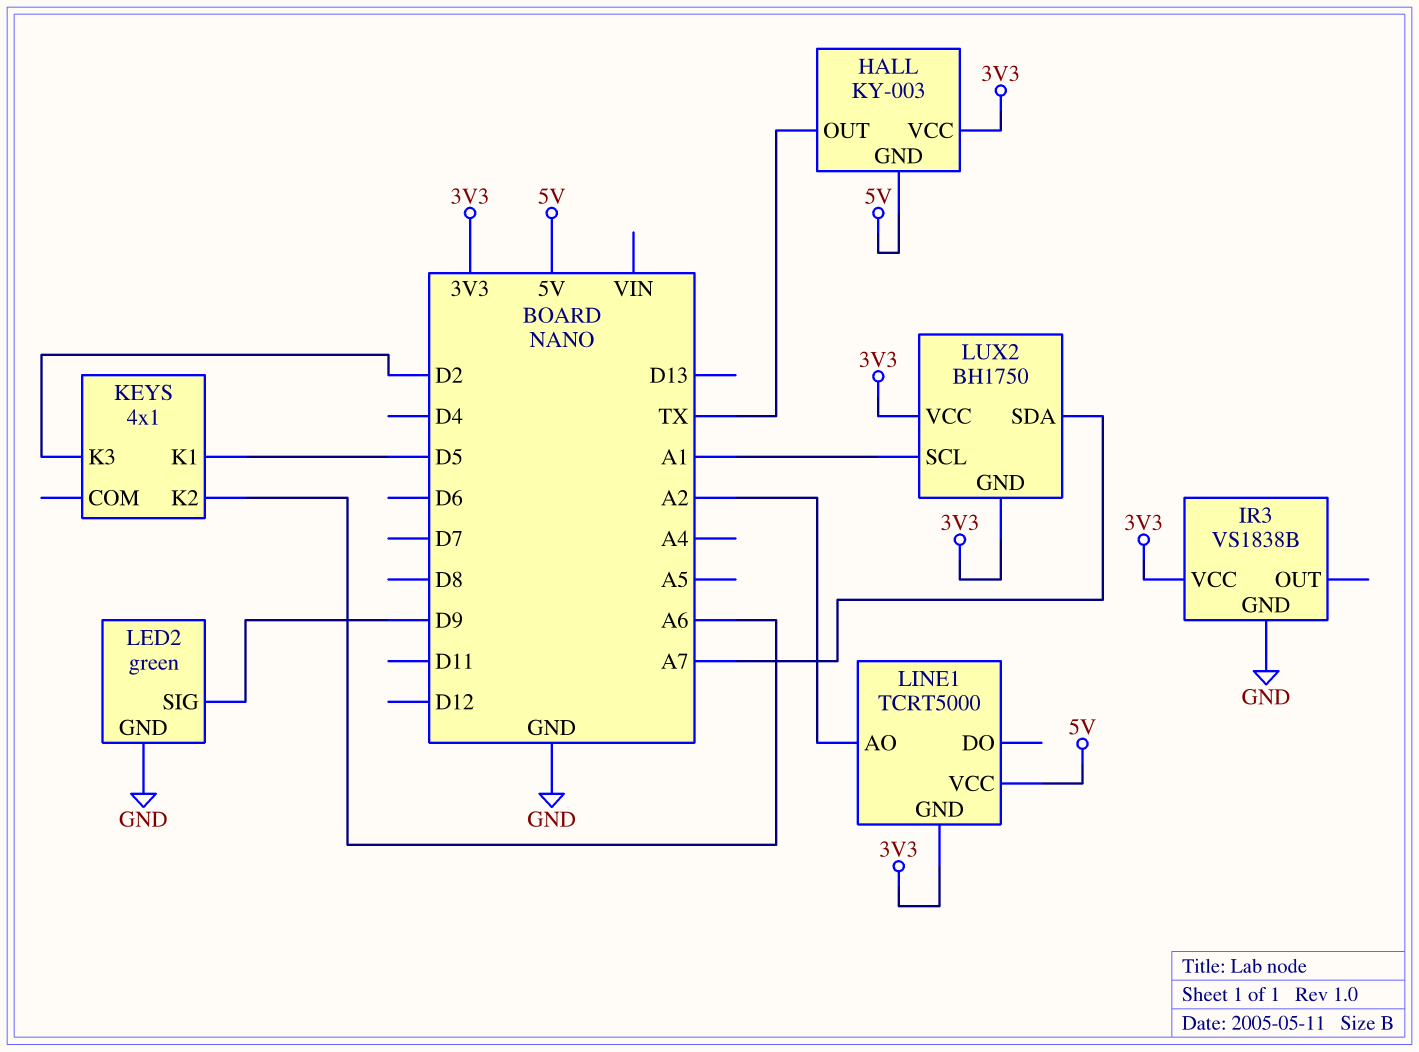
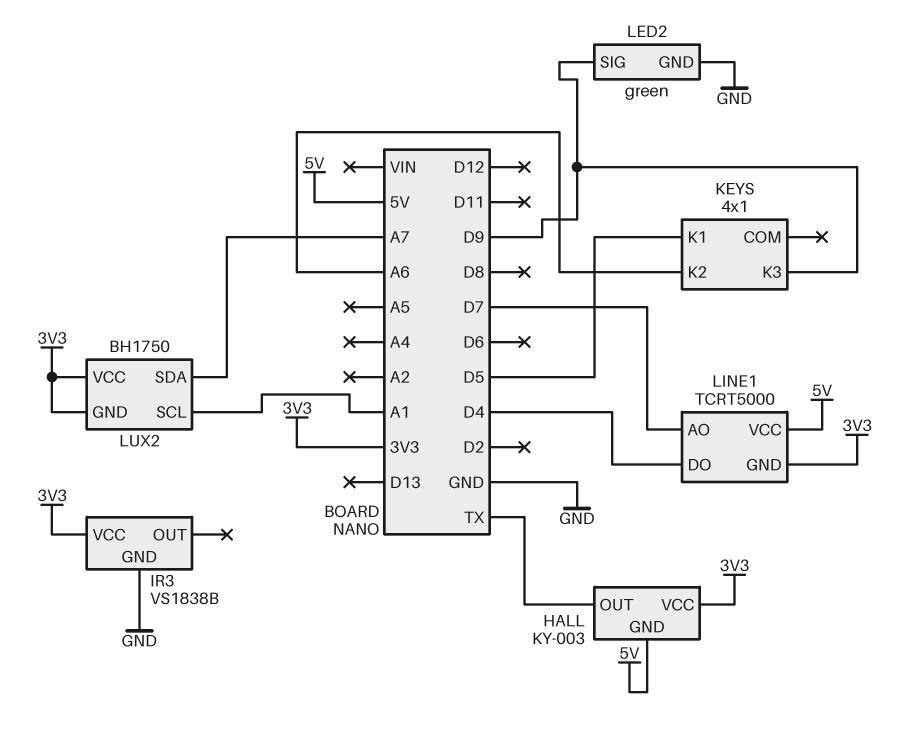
KEYS pin K3: D2 -> D9
LINE1 pin AO: A2 -> D7
LINE1 pin DO: none -> D4

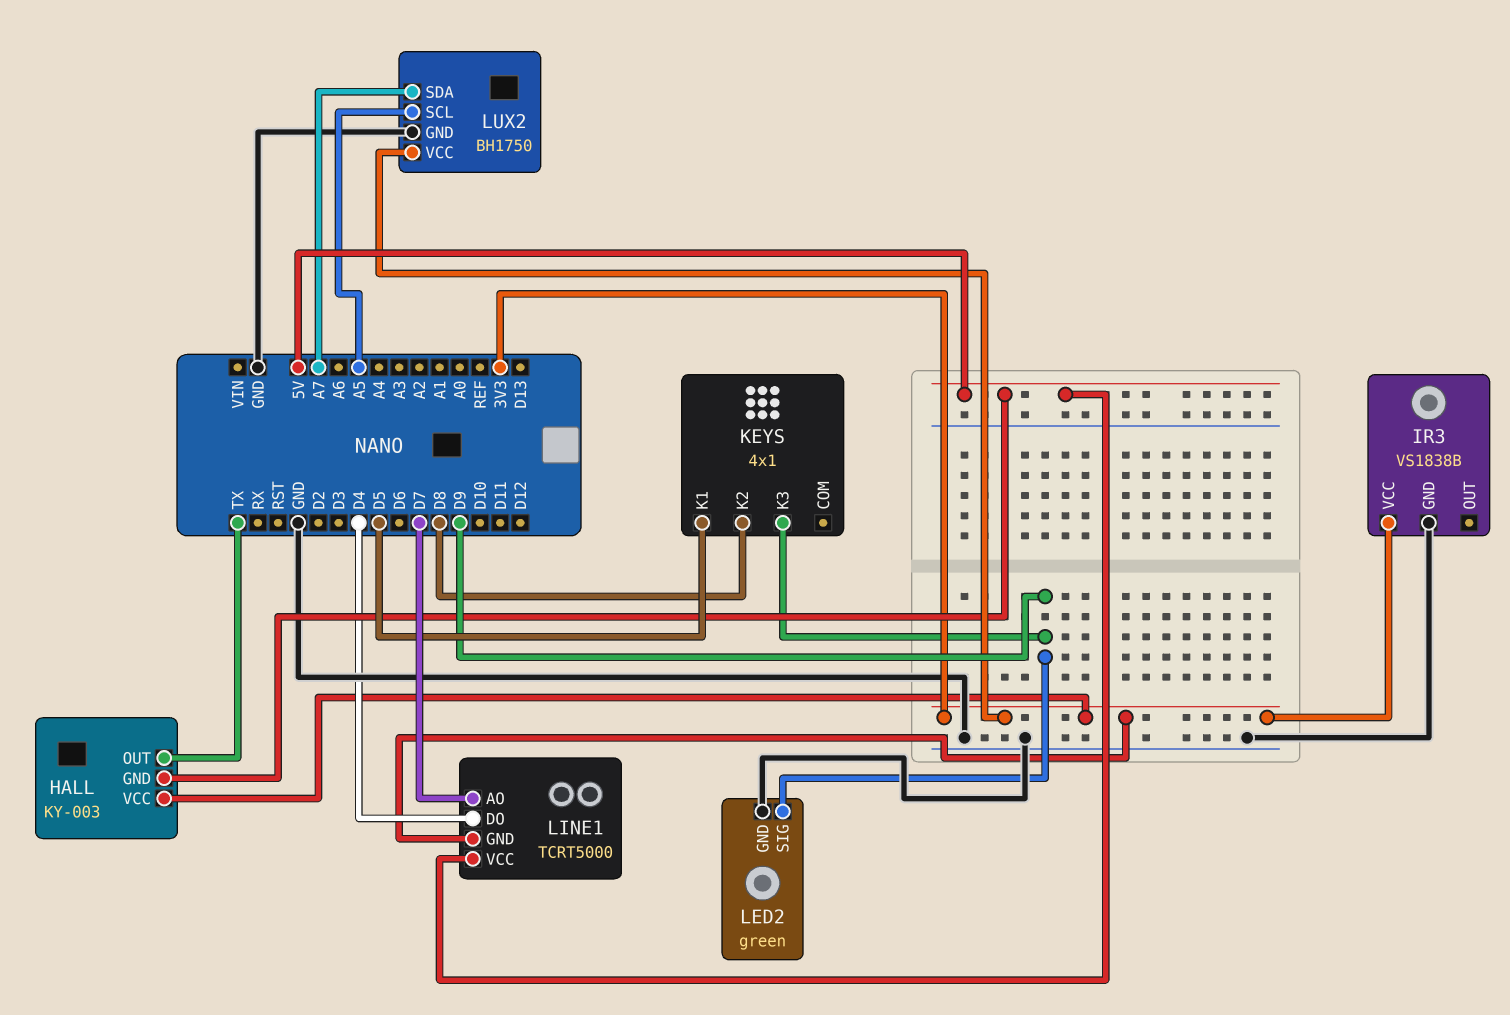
KEYS pin K2: A6 -> D8
LUX2 pin GND: 3V3 -> GND
LUX2 pin SCL: A1 -> A5

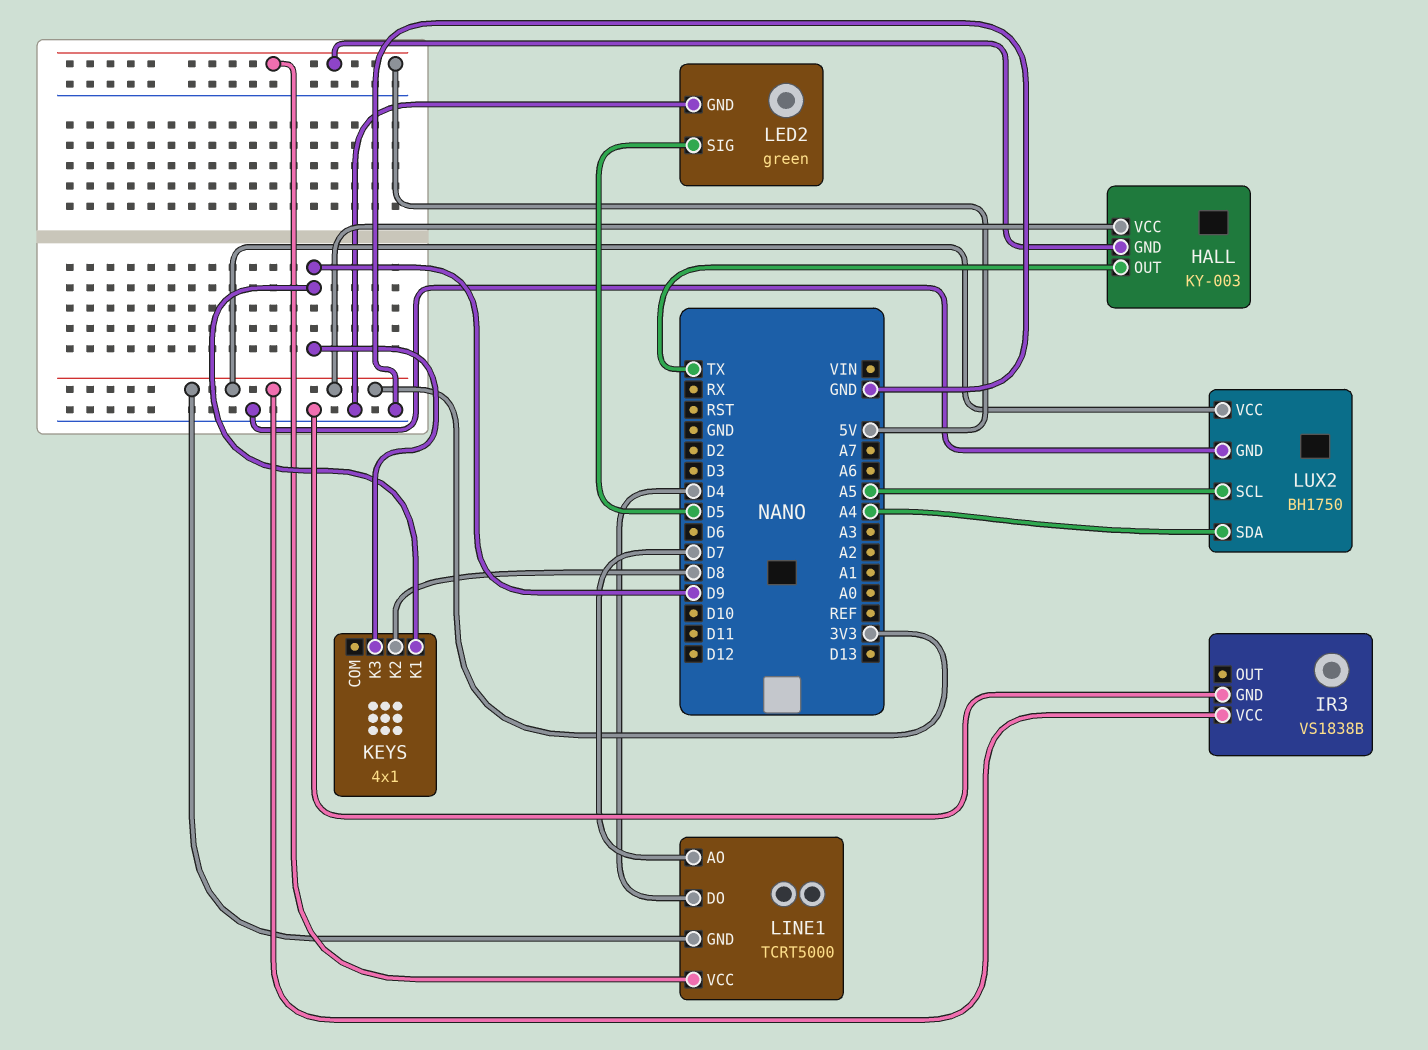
KEYS pin K1: D5 -> D9
LED2 pin SIG: D9 -> D5
LUX2 pin SDA: A7 -> A4

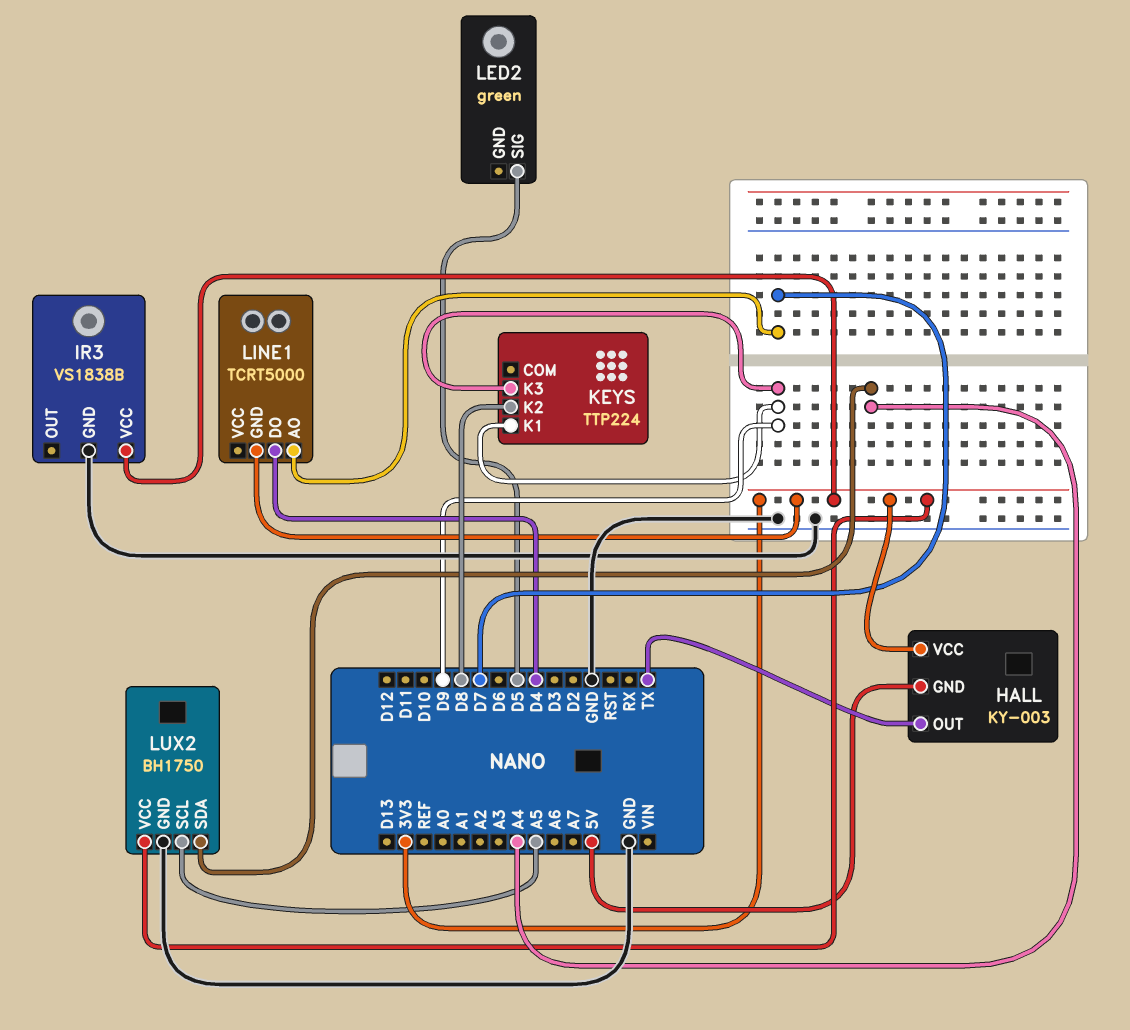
KEYS: 4x1 -> TTP224
LED2 pin GND: GND -> none
LINE1 pin VCC: 5V -> none

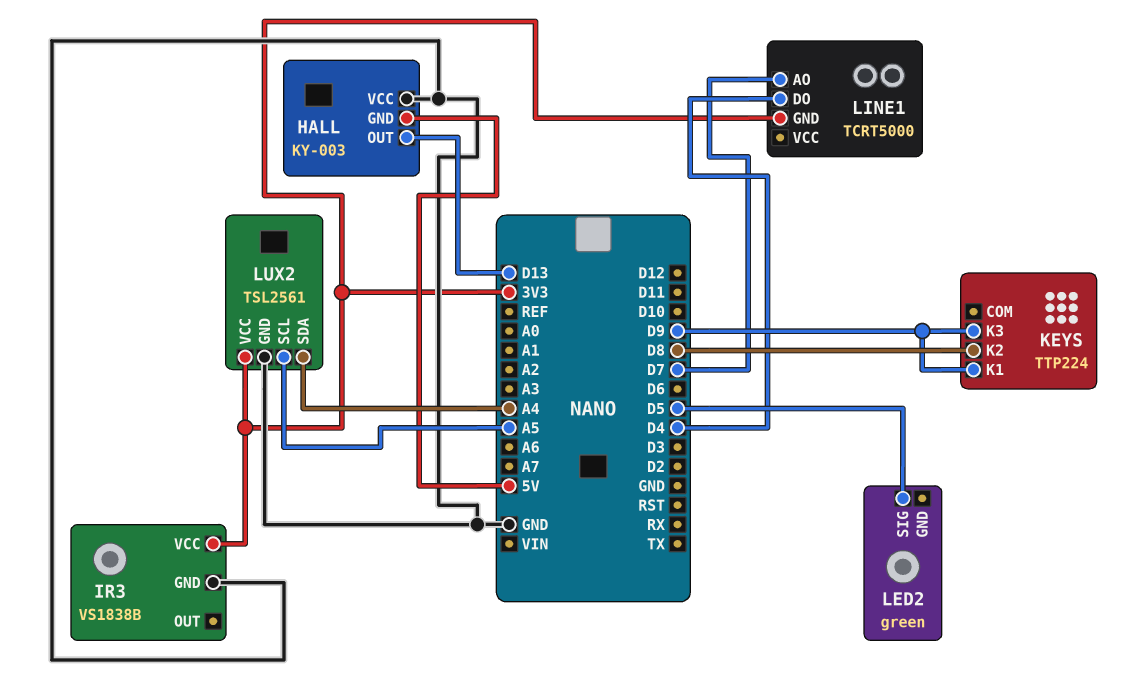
HALL pin OUT: TX -> D13
HALL pin VCC: 3V3 -> GND
LUX2: BH1750 -> TSL2561

